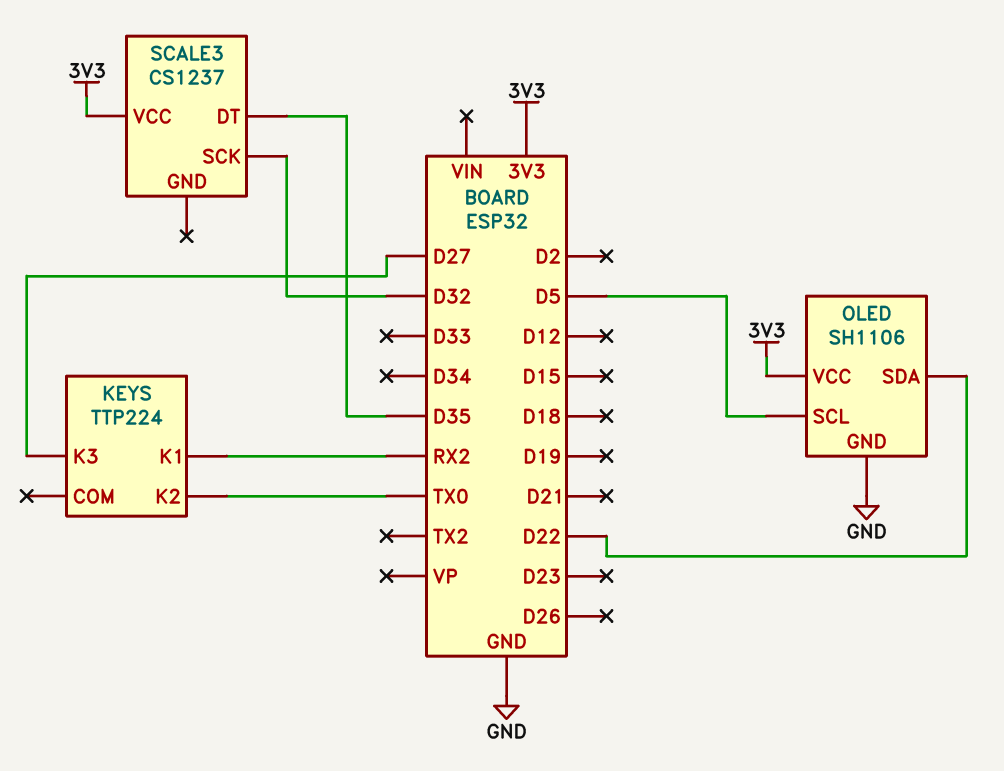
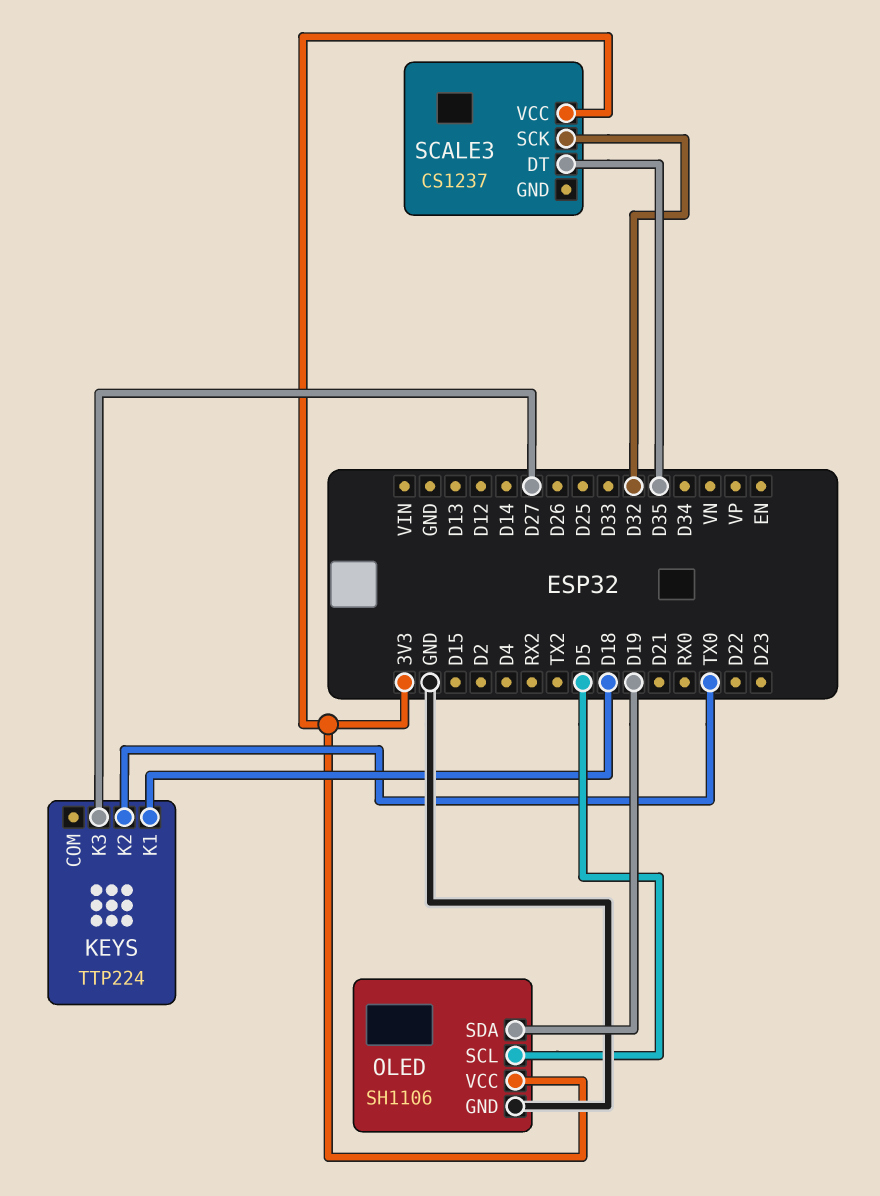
KEYS pin K1: RX2 -> D18
OLED pin SDA: D22 -> D19

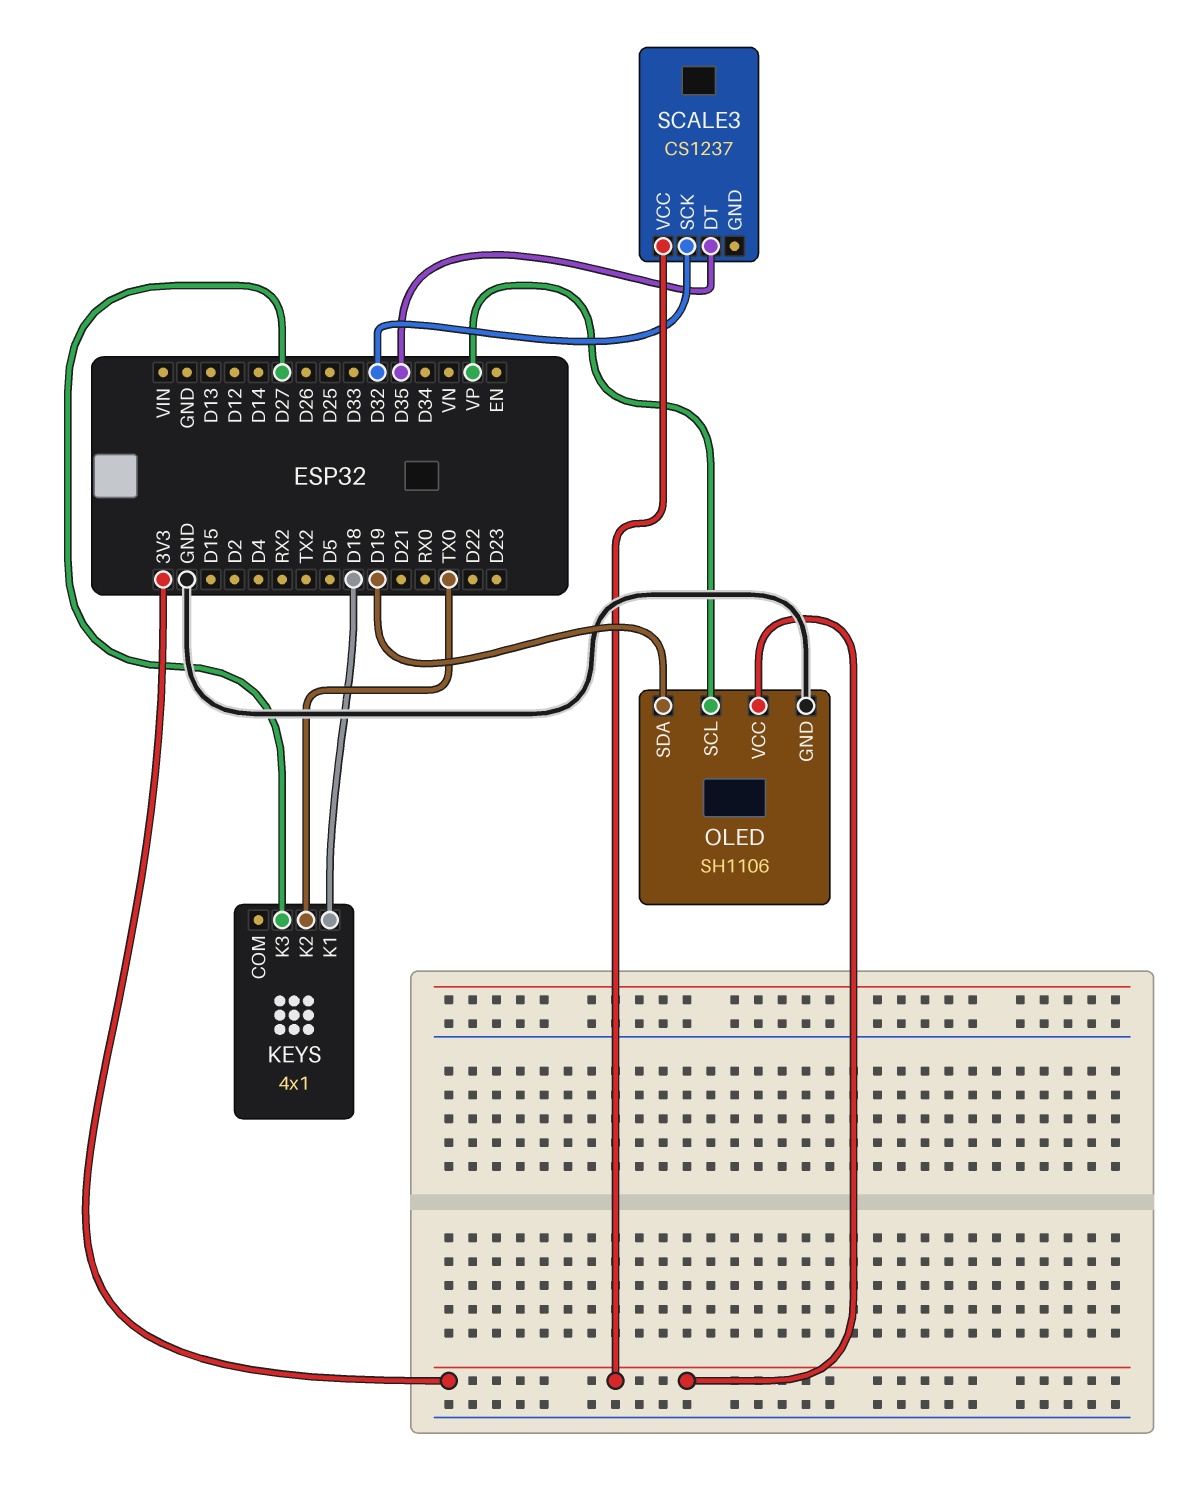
KEYS: TTP224 -> 4x1
OLED pin SCL: D5 -> VP

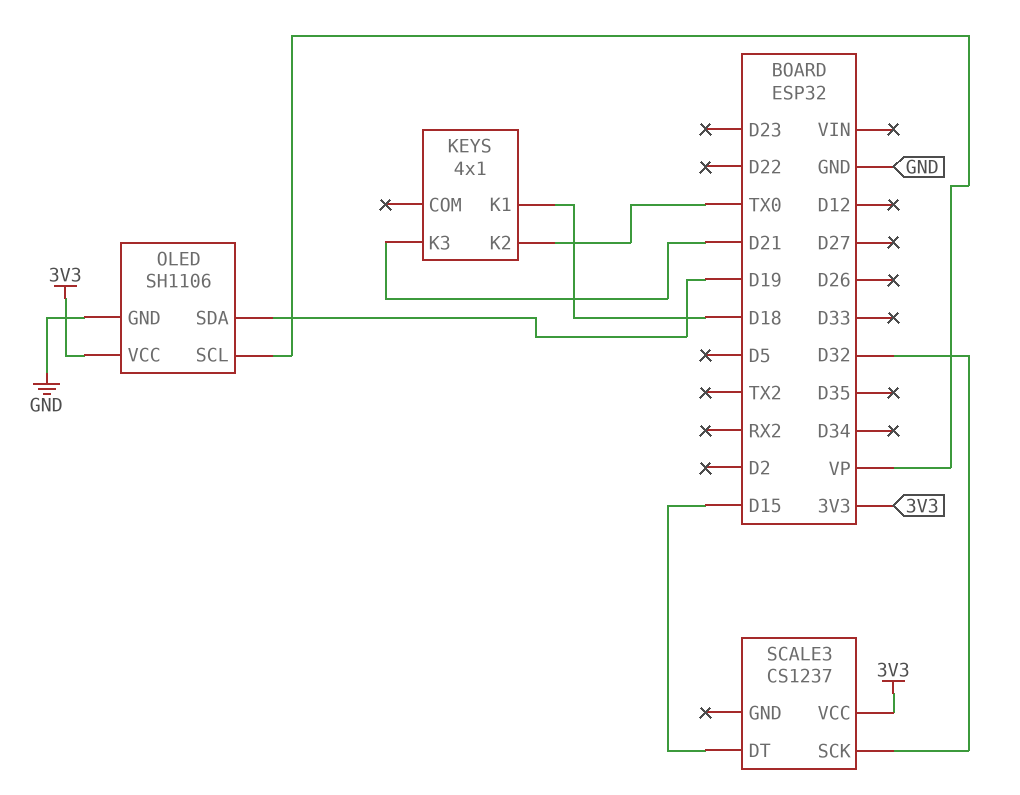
KEYS pin K3: D27 -> D21
SCALE3 pin DT: D35 -> D15

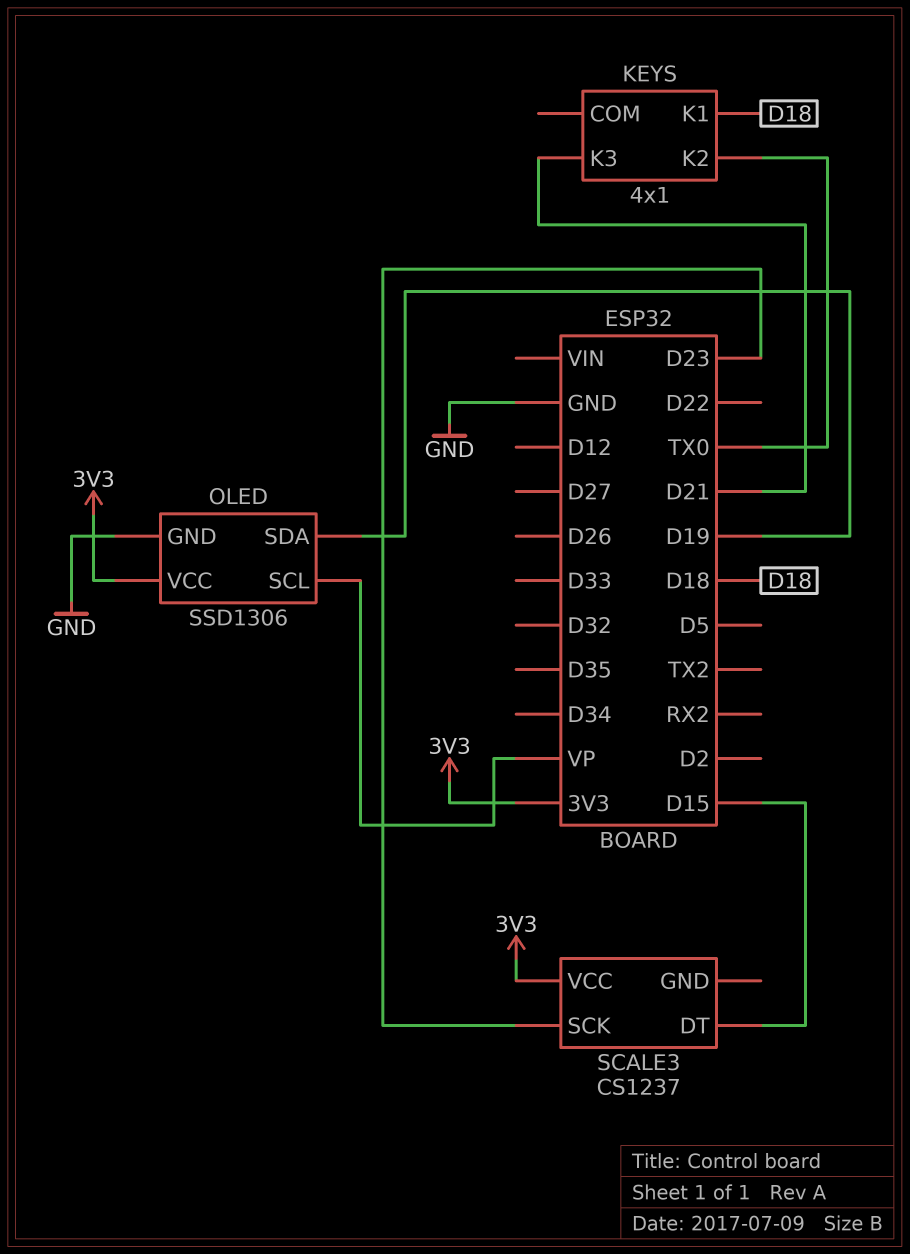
OLED: SH1106 -> SSD1306
SCALE3 pin SCK: D32 -> D23

